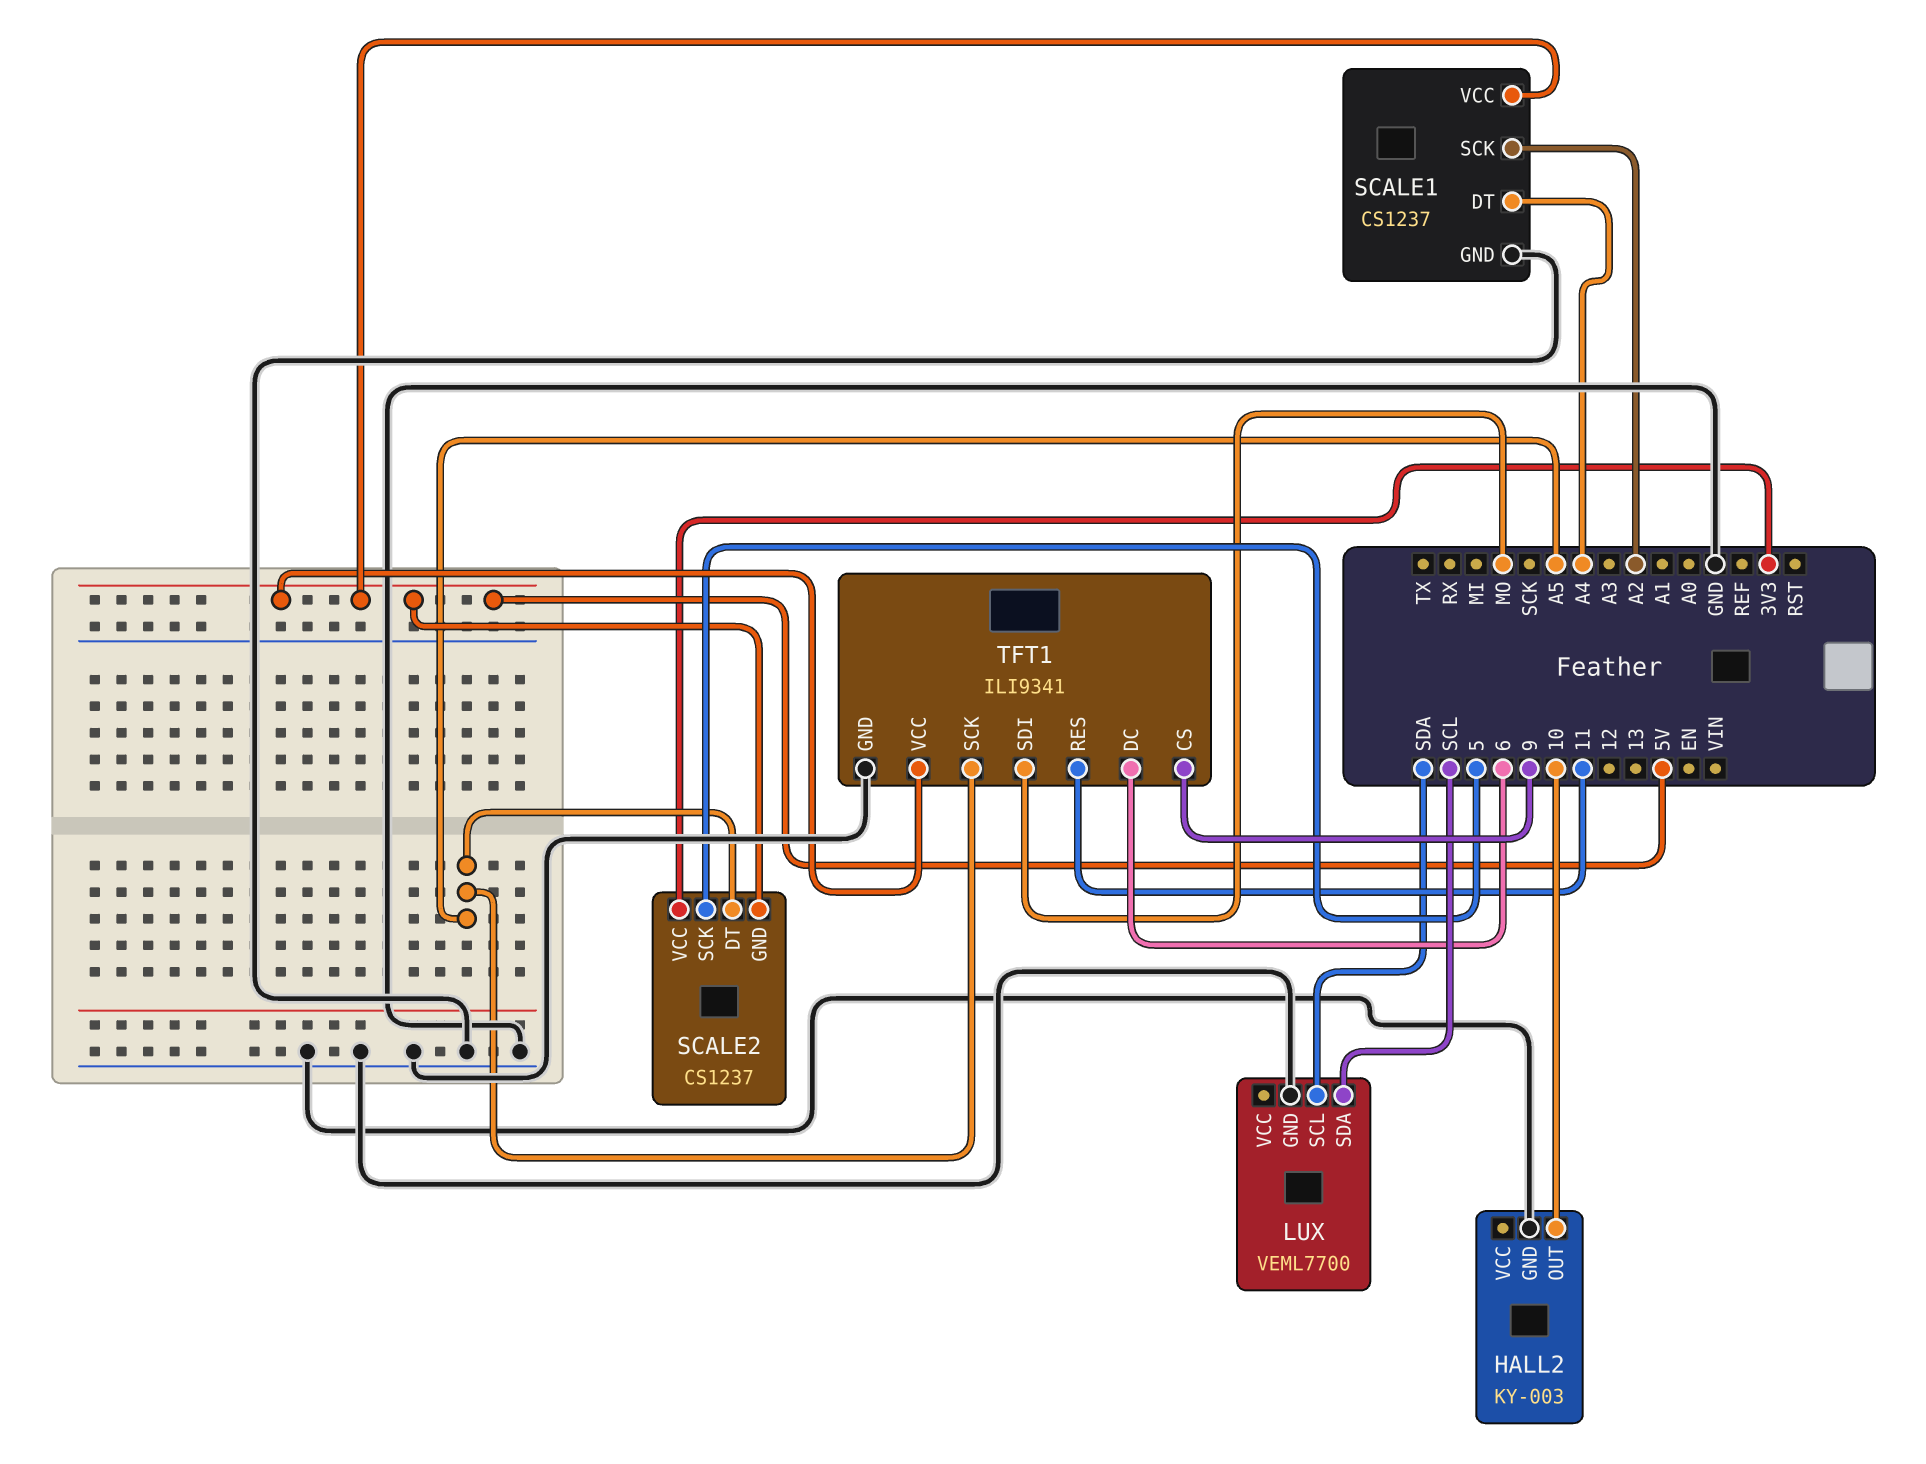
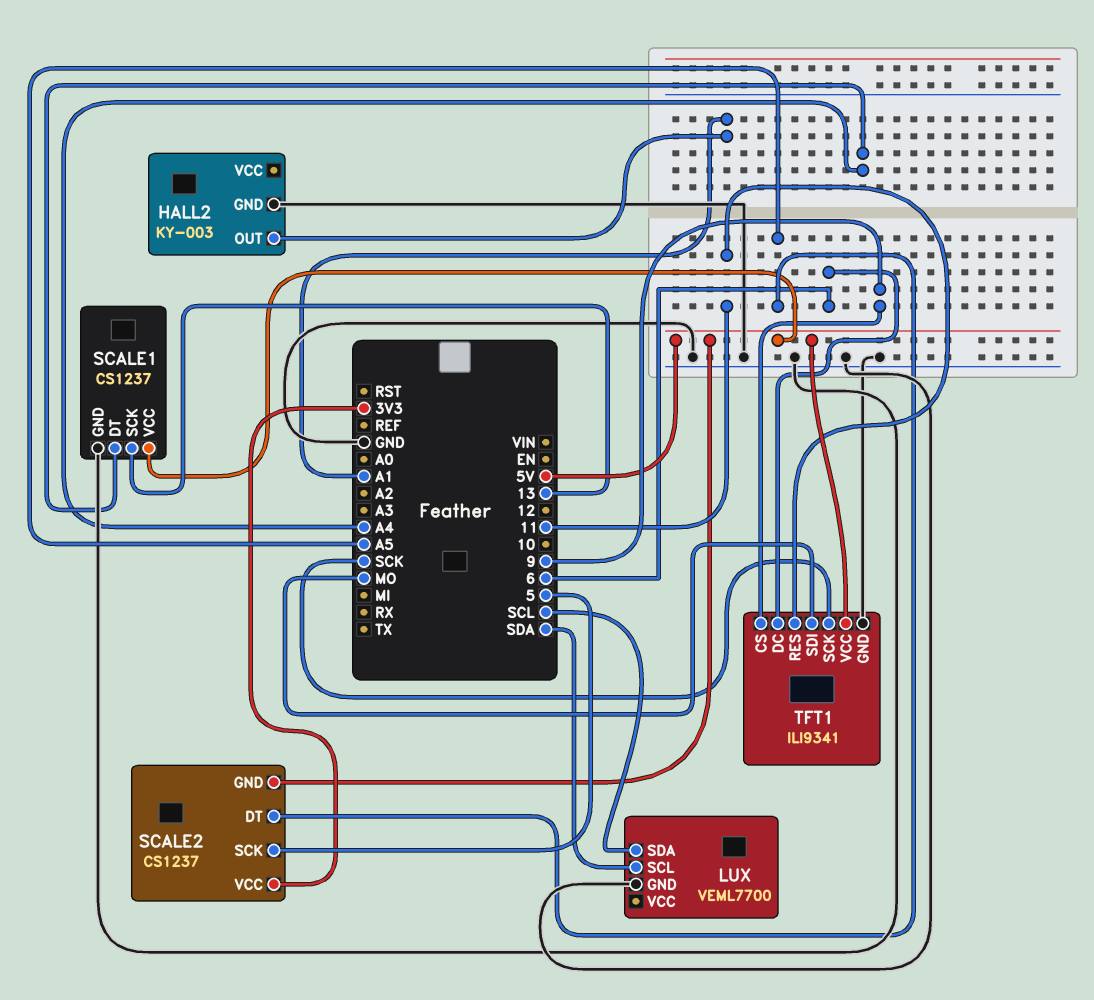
HALL2 pin OUT: 10 -> A1
SCALE1 pin SCK: A2 -> 13
TFT1 pin SCK: A5 -> SCK

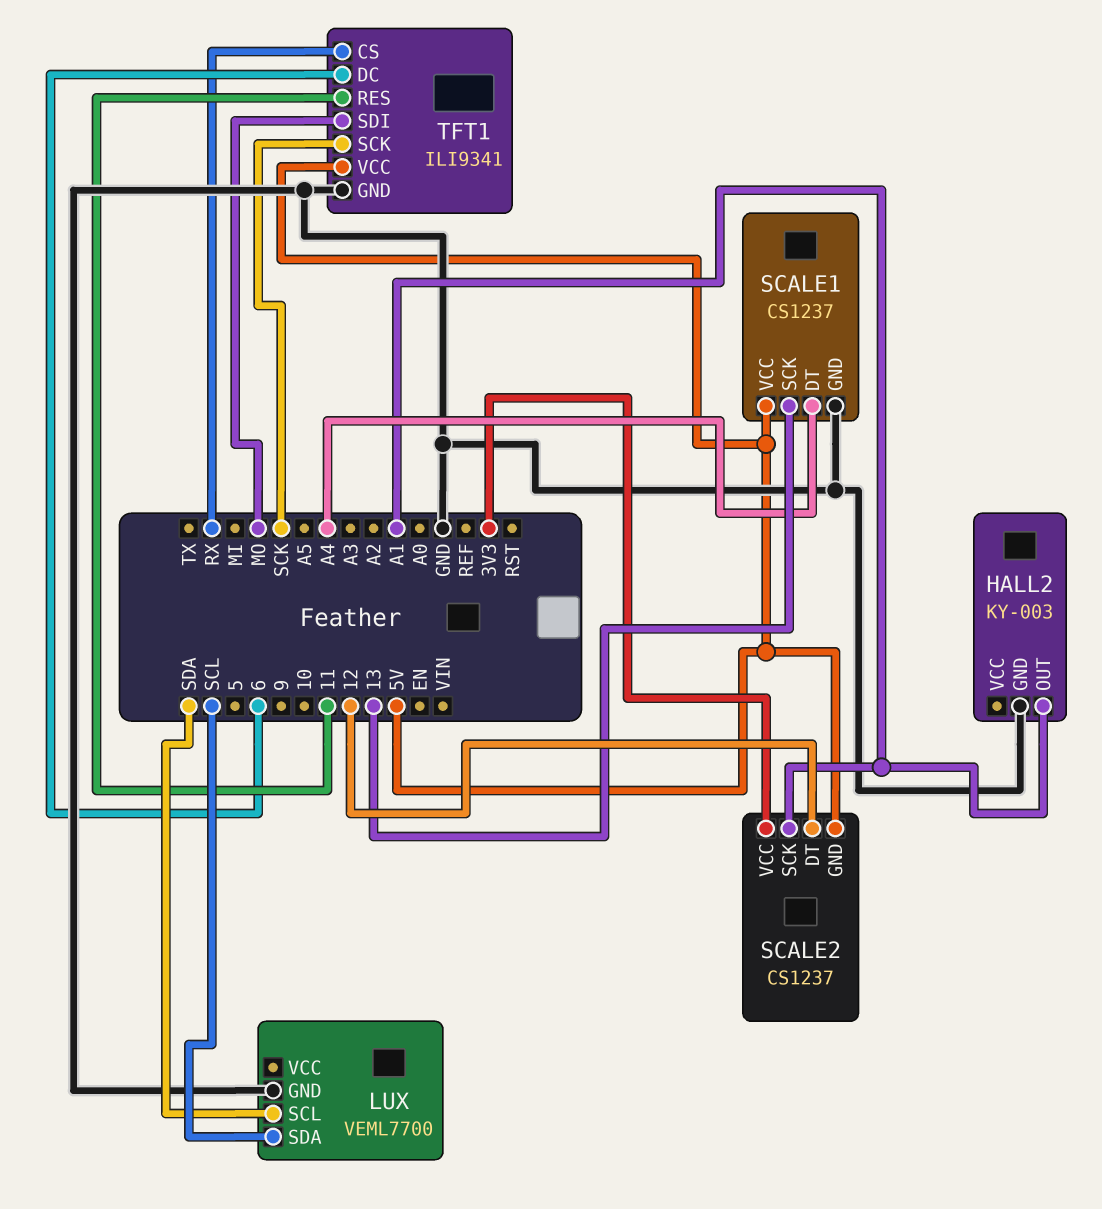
SCALE2 pin DT: A5 -> 12
SCALE2 pin SCK: 5 -> A1
TFT1 pin CS: 9 -> RX

